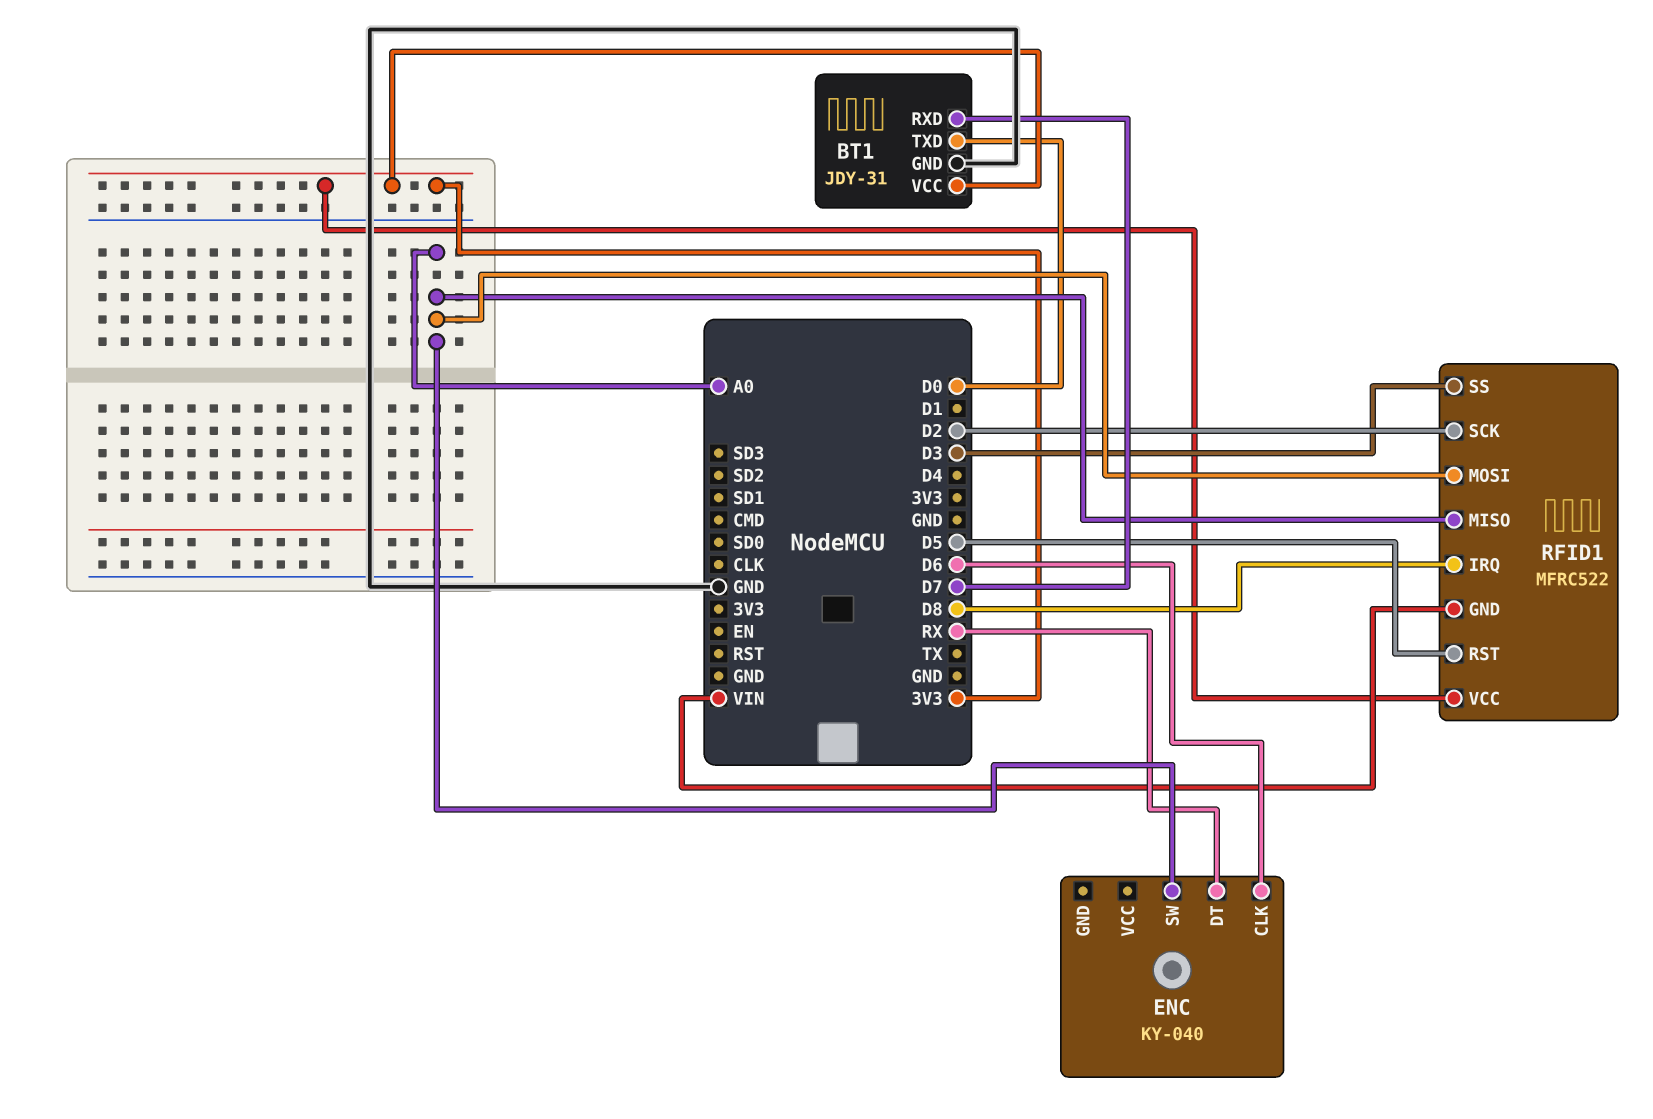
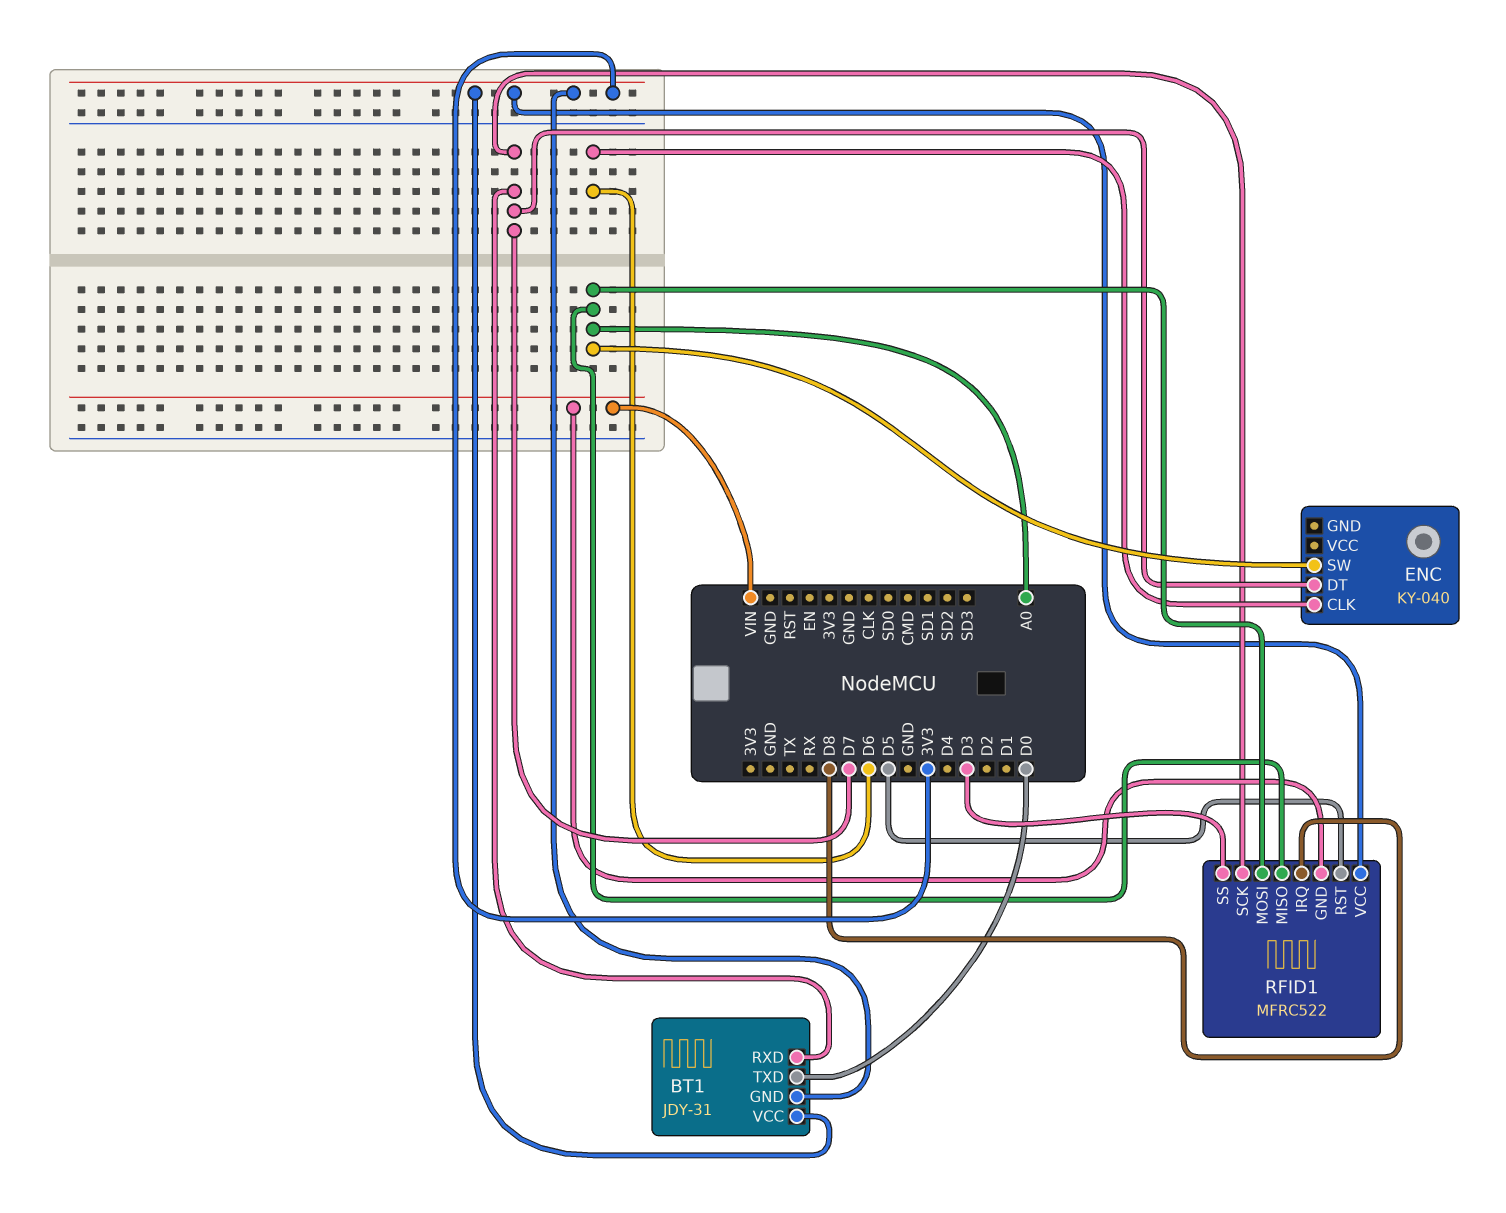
BT1 pin GND: GND -> 3V3
ENC pin DT: RX -> D7
RFID1 pin SCK: D2 -> D7

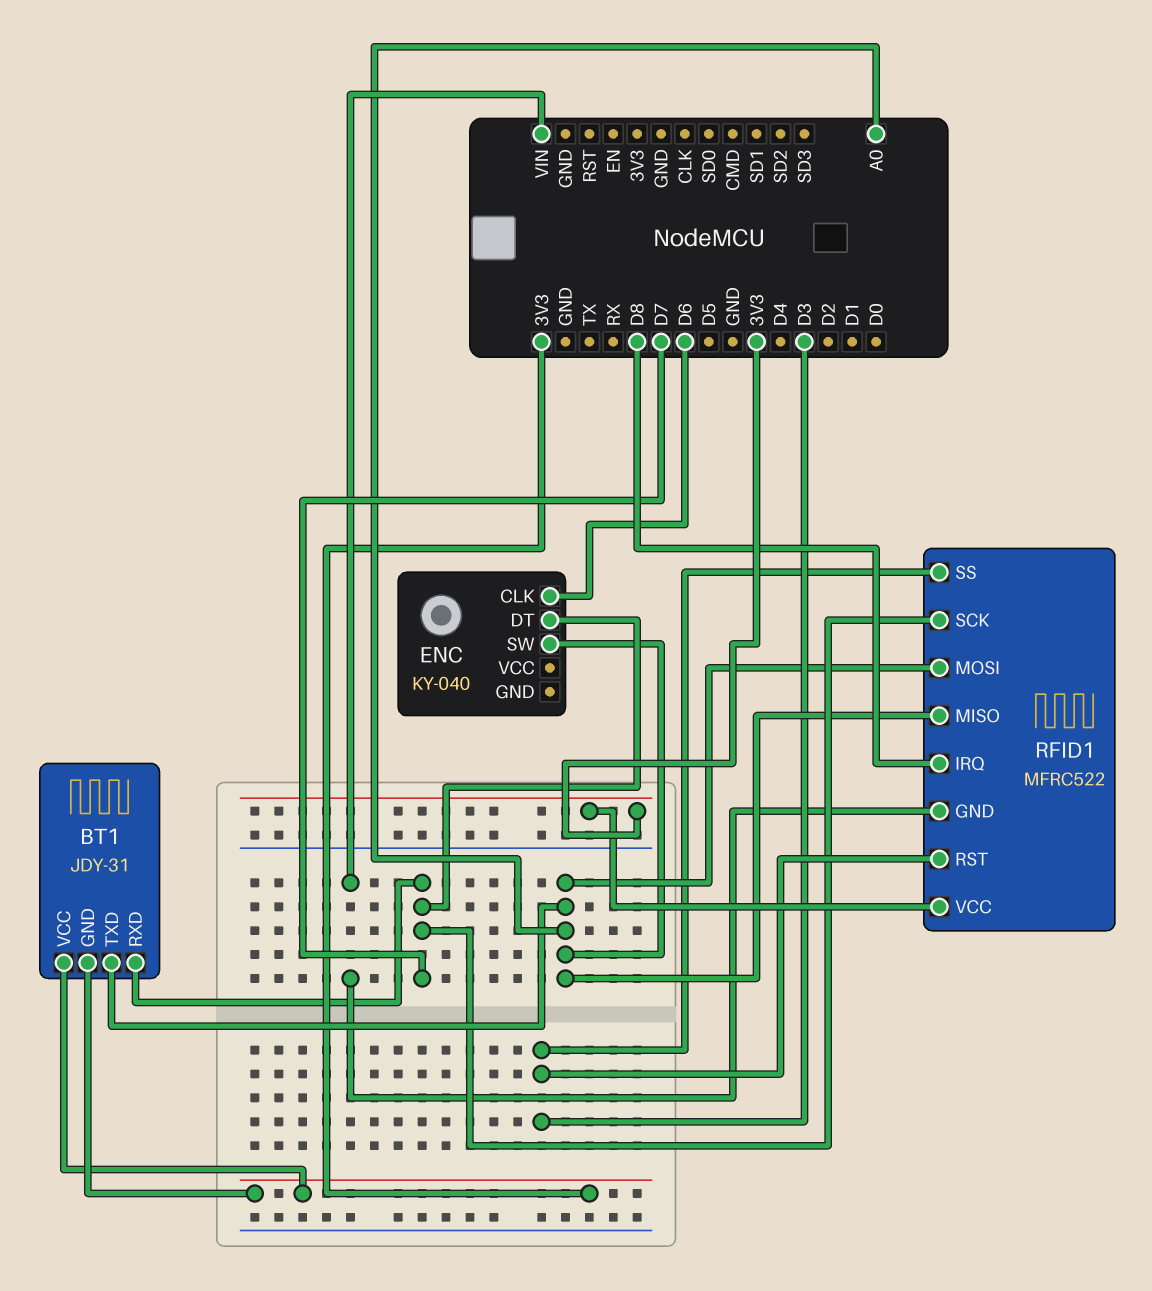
BT1 pin TXD: D0 -> A0
RFID1 pin RST: D5 -> D3

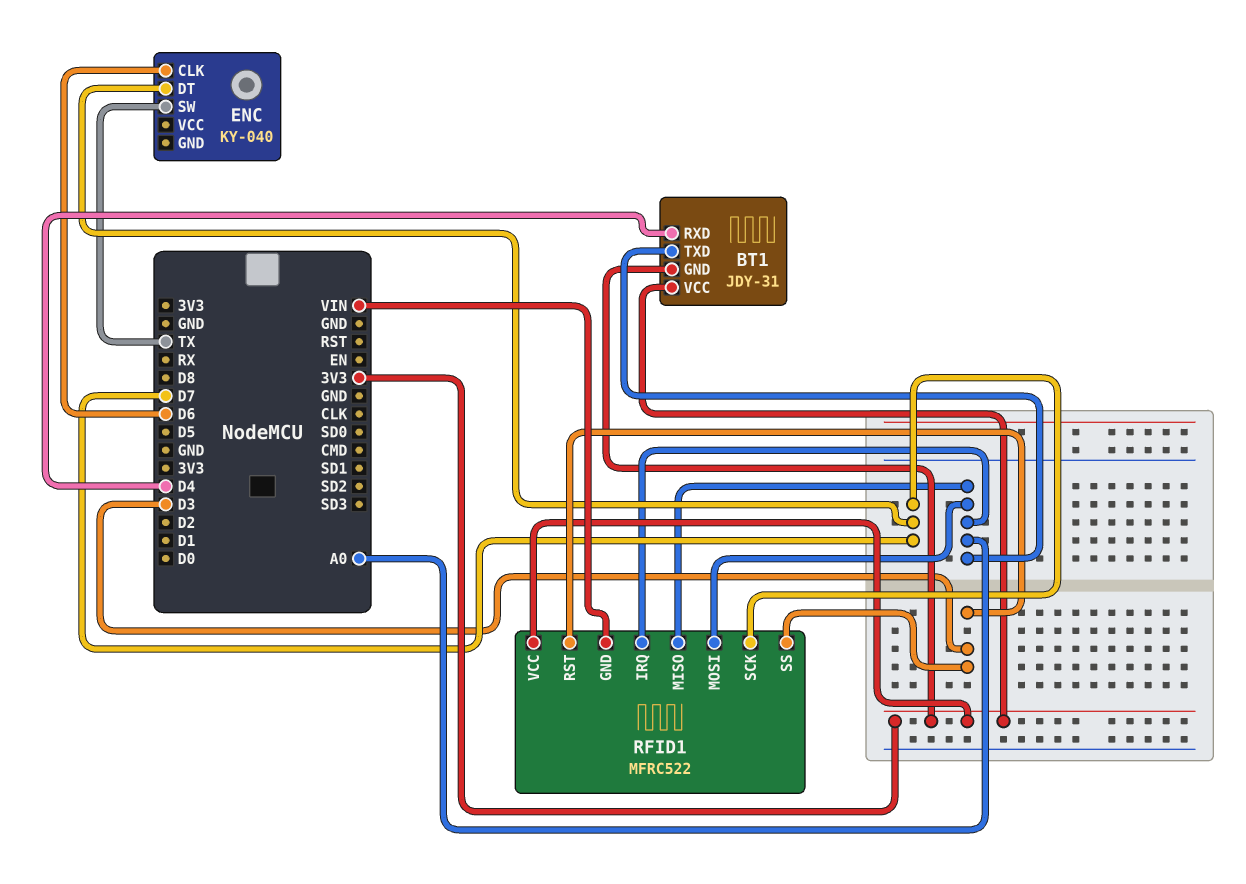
BT1 pin RXD: D7 -> D4
ENC pin SW: A0 -> TX
RFID1 pin IRQ: D8 -> A0

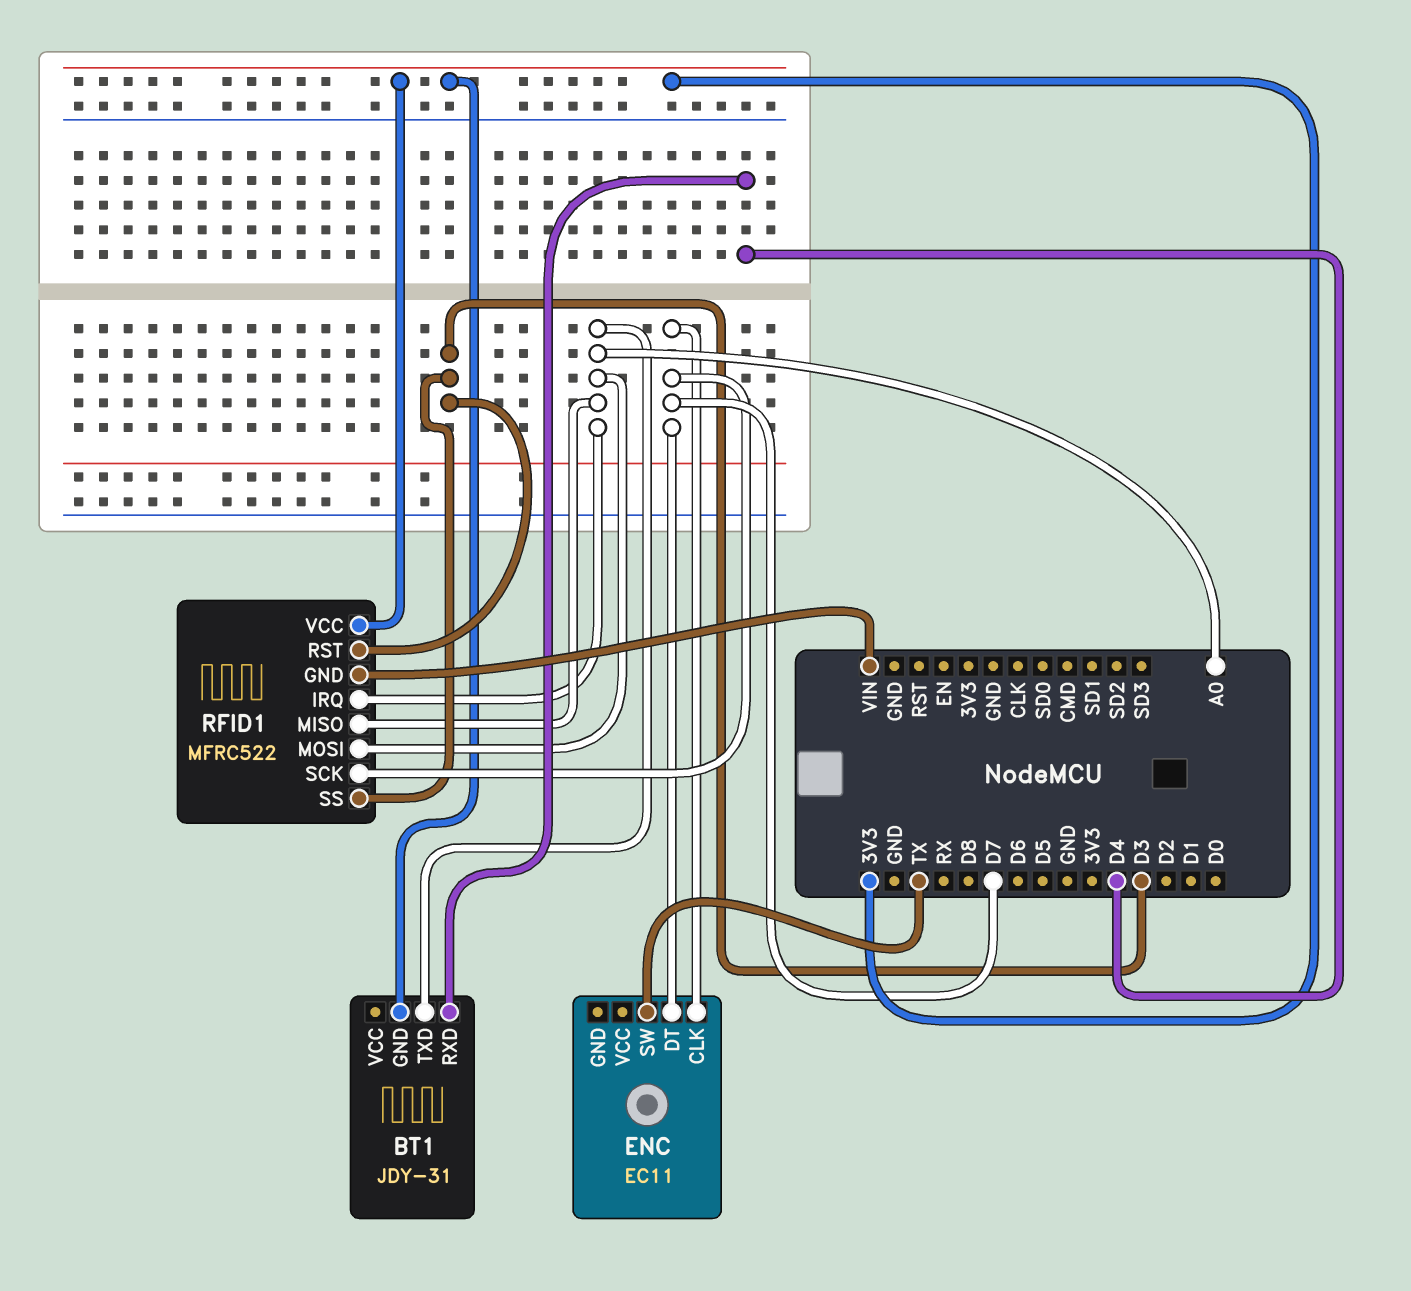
BT1 pin VCC: 3V3 -> none
ENC: KY-040 -> EC11
ENC pin CLK: D6 -> D7

